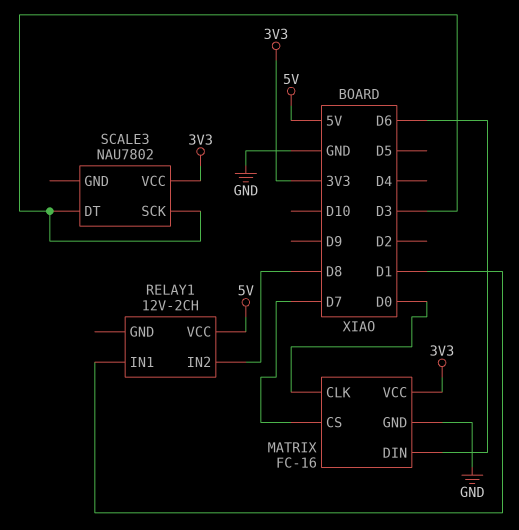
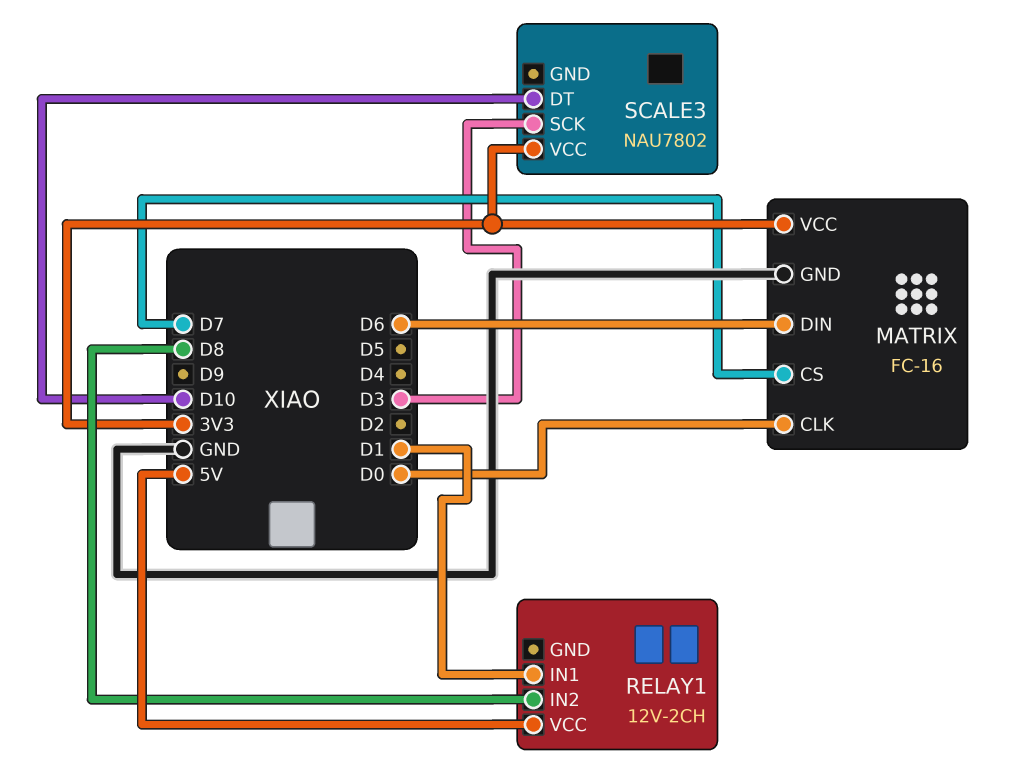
SCALE3 pin DT: D3 -> D10

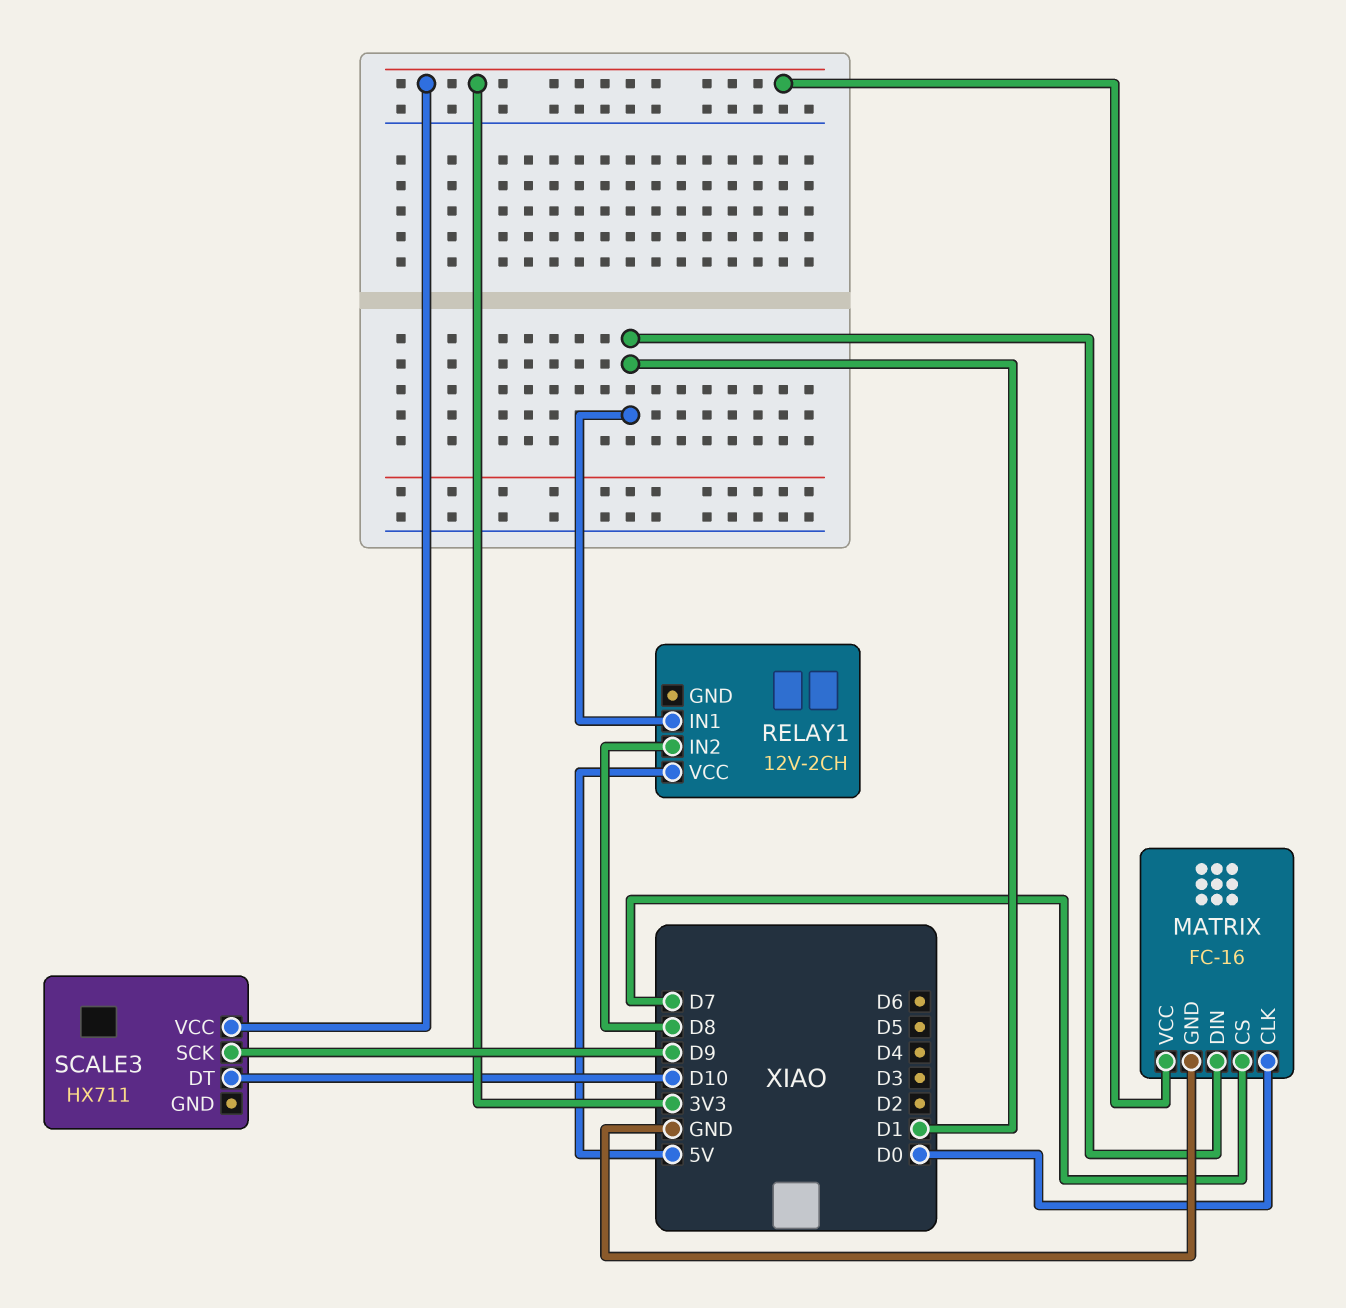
MATRIX pin DIN: D6 -> D1
SCALE3: NAU7802 -> HX711
SCALE3 pin SCK: D3 -> D9

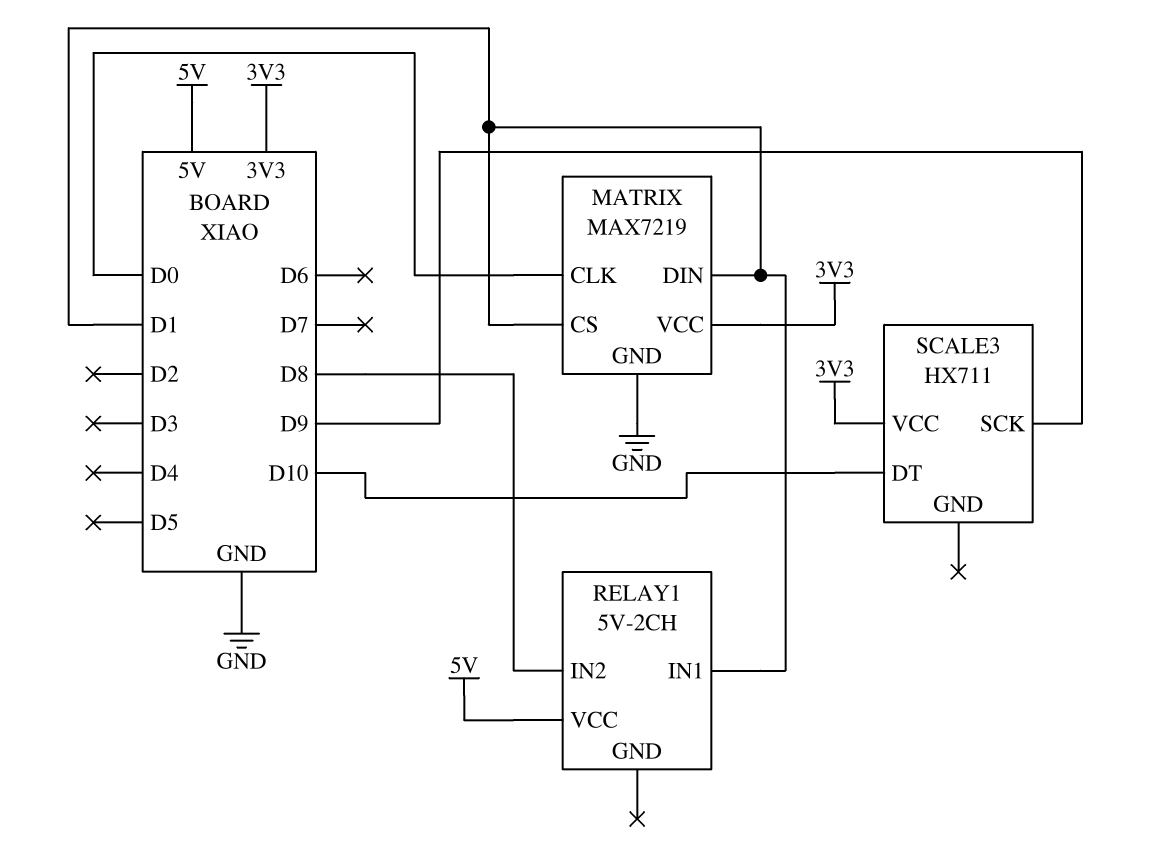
MATRIX: FC-16 -> MAX7219
MATRIX pin CS: D7 -> D1
RELAY1: 12V-2CH -> 5V-2CH

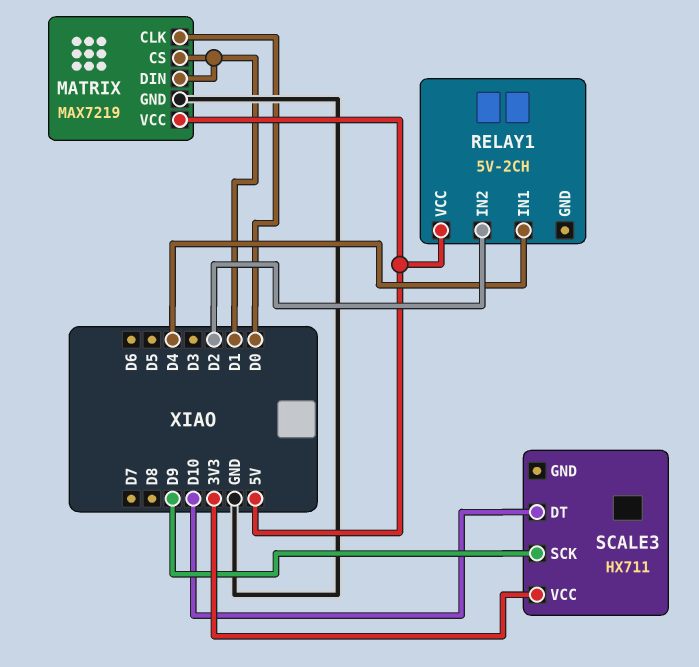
MATRIX pin VCC: 3V3 -> 5V
RELAY1 pin IN1: D1 -> D4
RELAY1 pin IN2: D8 -> D2

